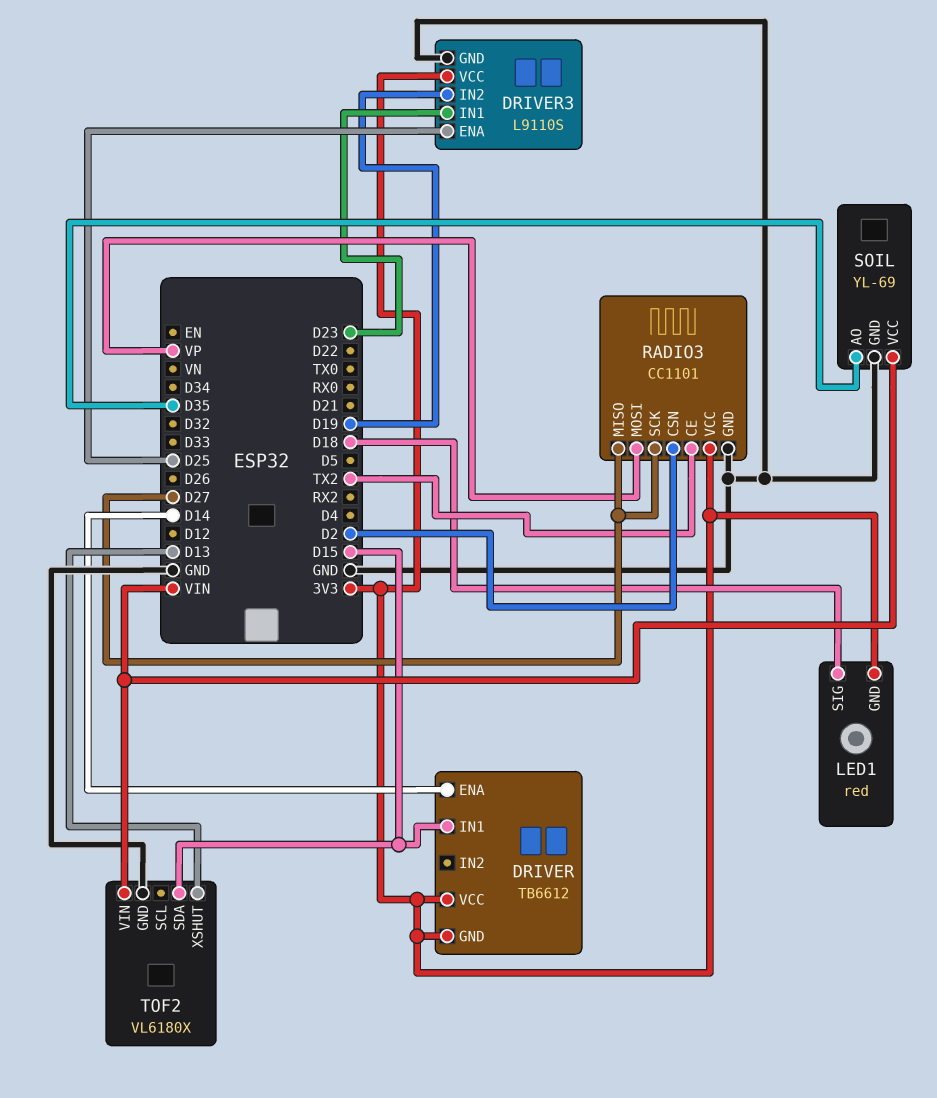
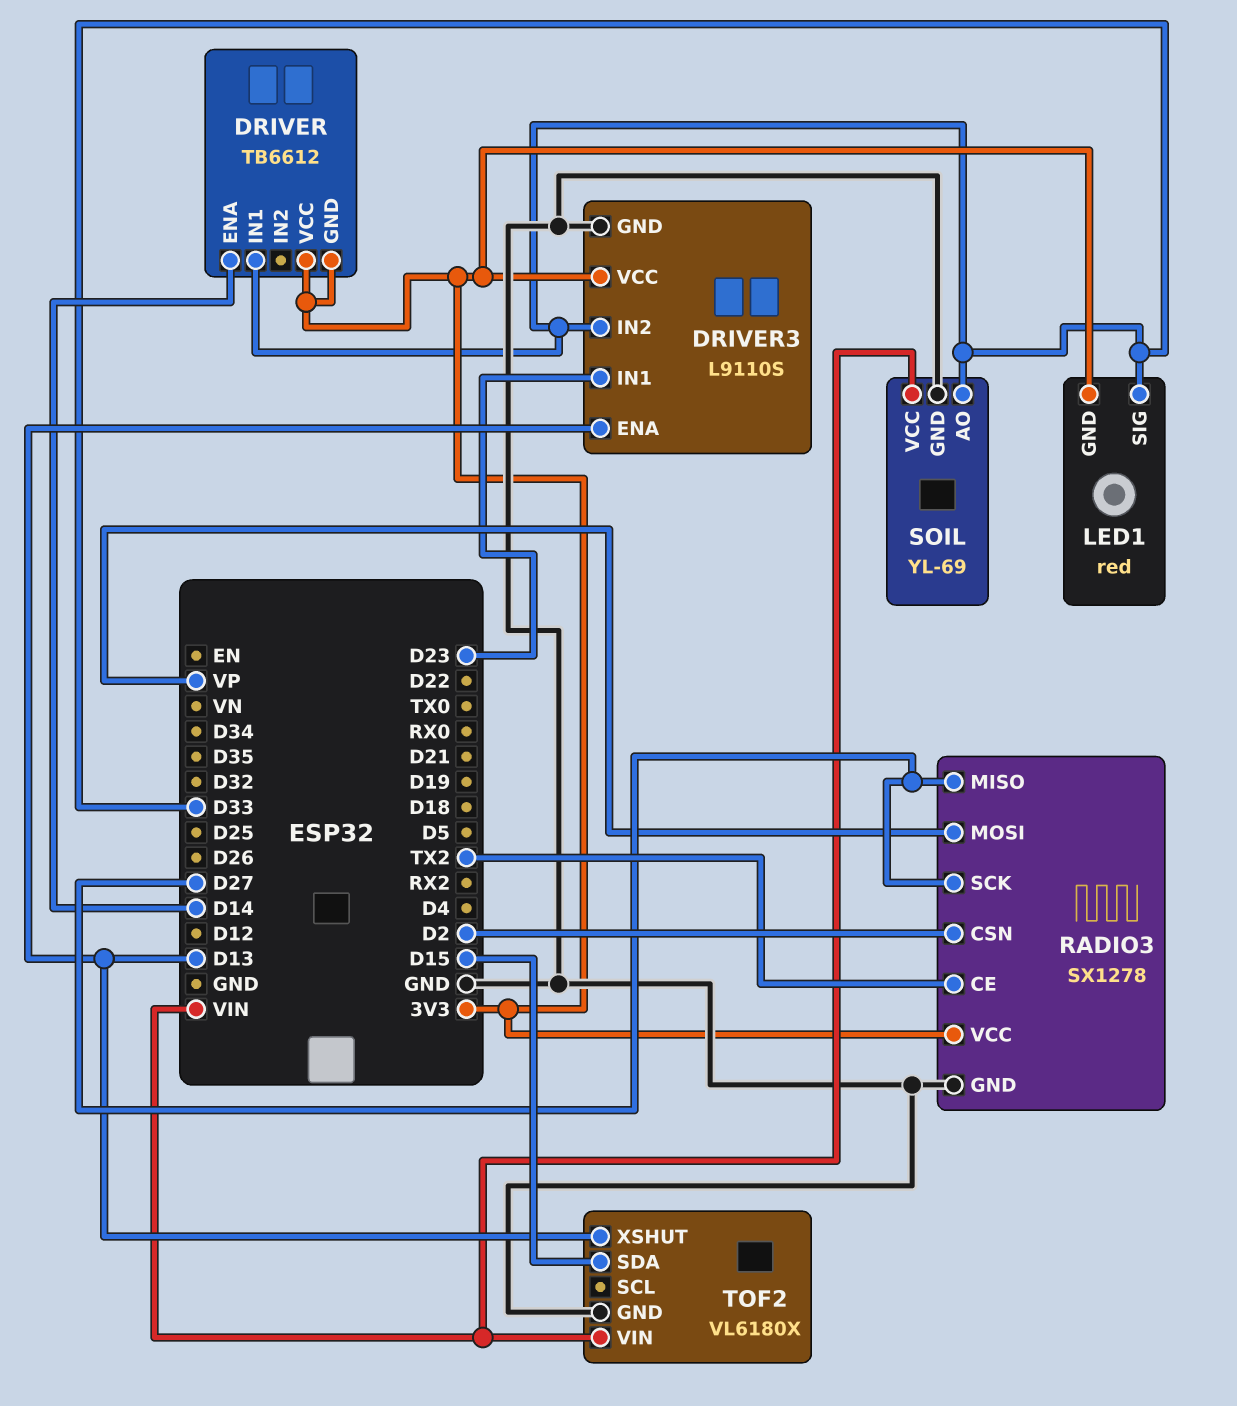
DRIVER pin IN1: D15 -> D33
DRIVER3 pin ENA: D25 -> D13
DRIVER3 pin IN2: D19 -> D33
LED1 pin SIG: D18 -> D33
RADIO3: CC1101 -> SX1278
SOIL pin AO: D35 -> D33

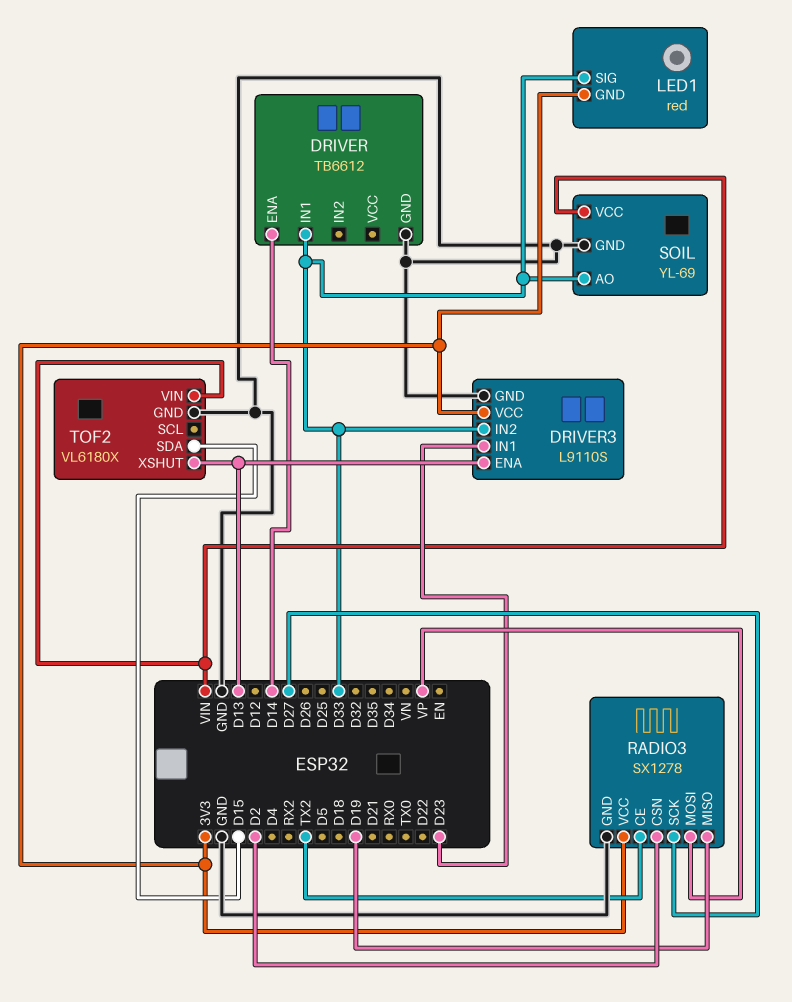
DRIVER pin GND: 3V3 -> GND
DRIVER pin VCC: 3V3 -> none
RADIO3 pin MISO: D27 -> D19

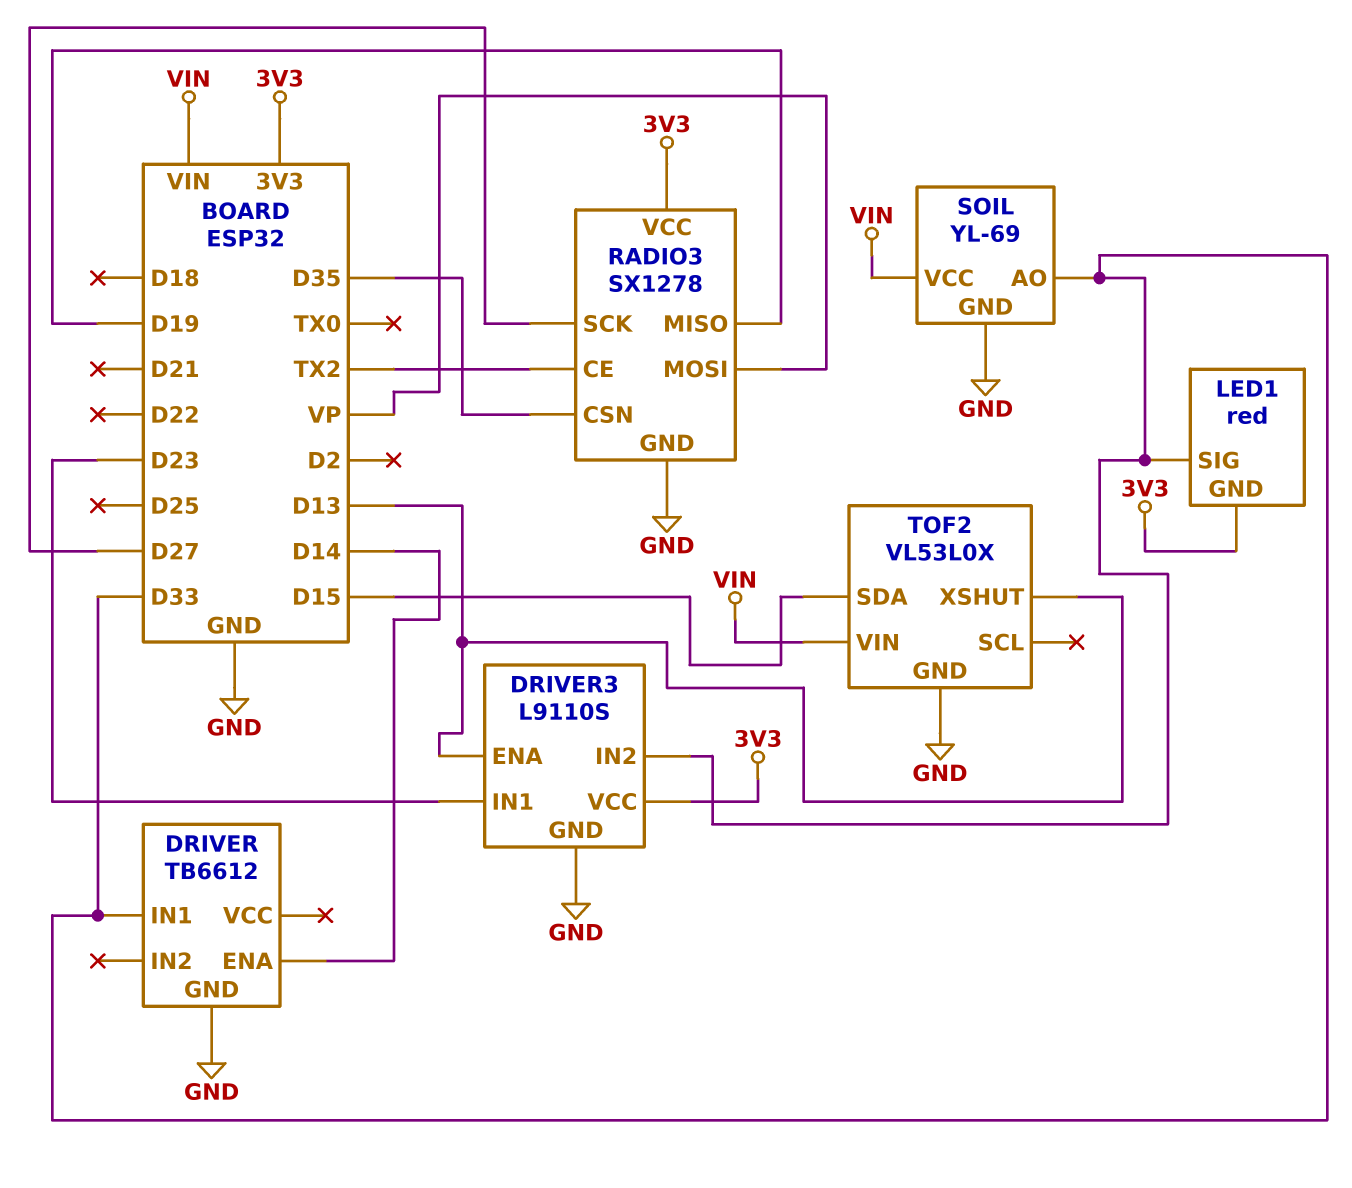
RADIO3 pin CSN: D2 -> D35
TOF2: VL6180X -> VL53L0X

